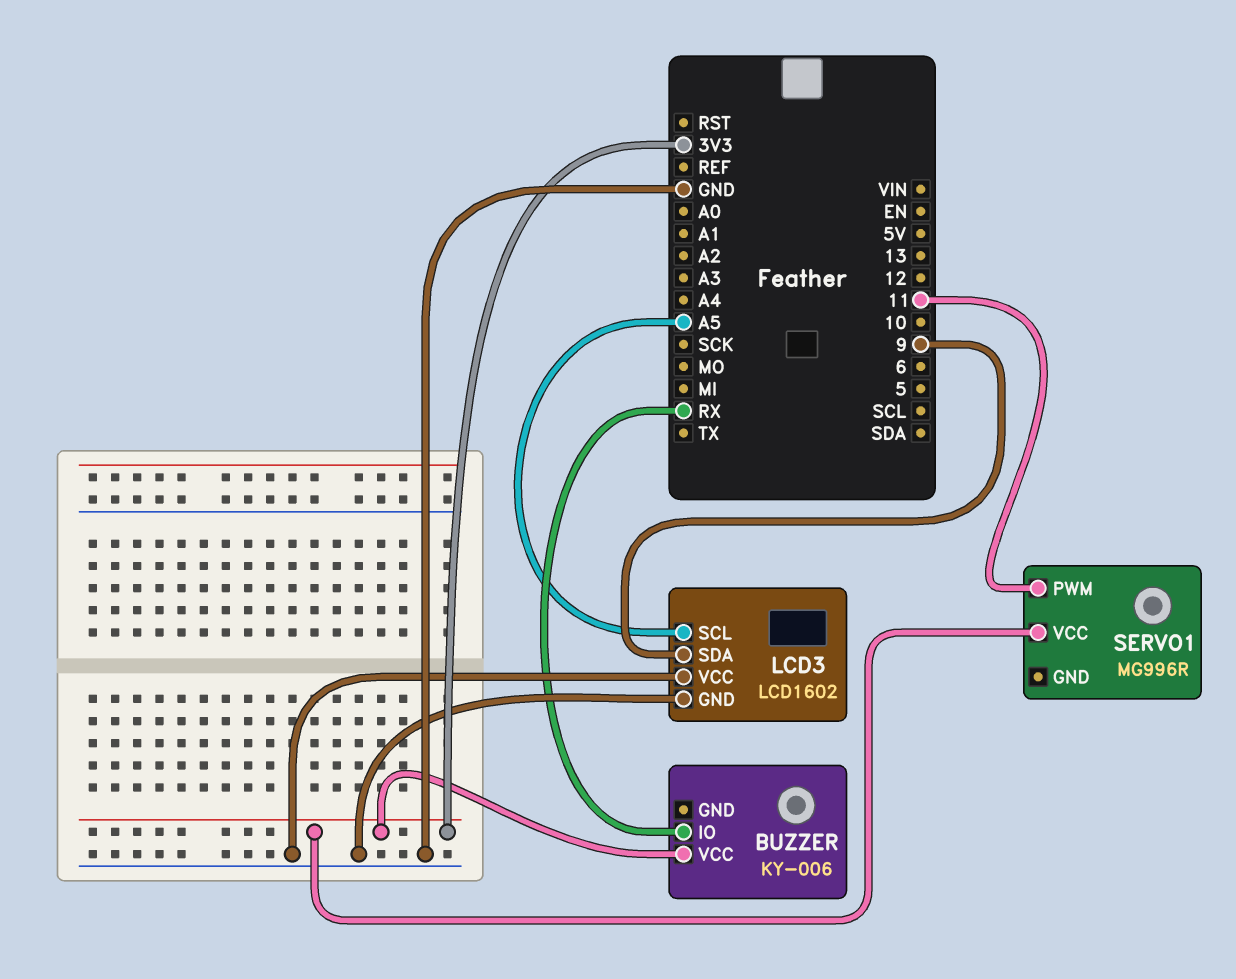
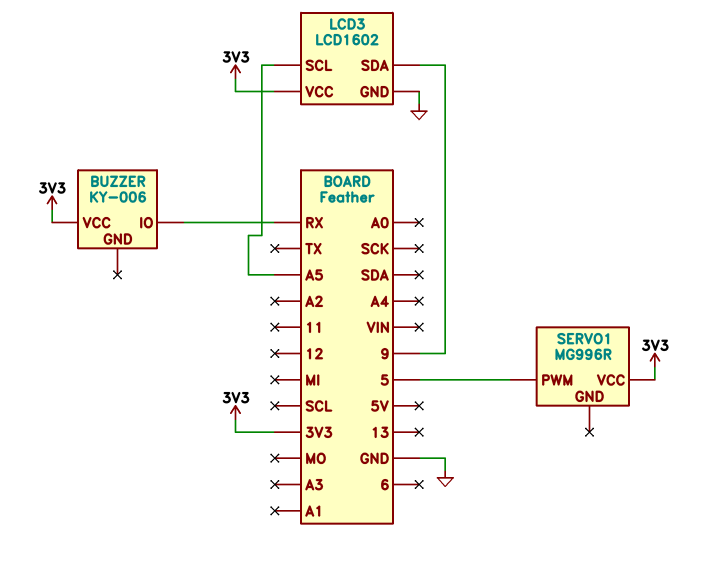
LCD3 pin VCC: GND -> 3V3
SERVO1 pin PWM: 11 -> 5

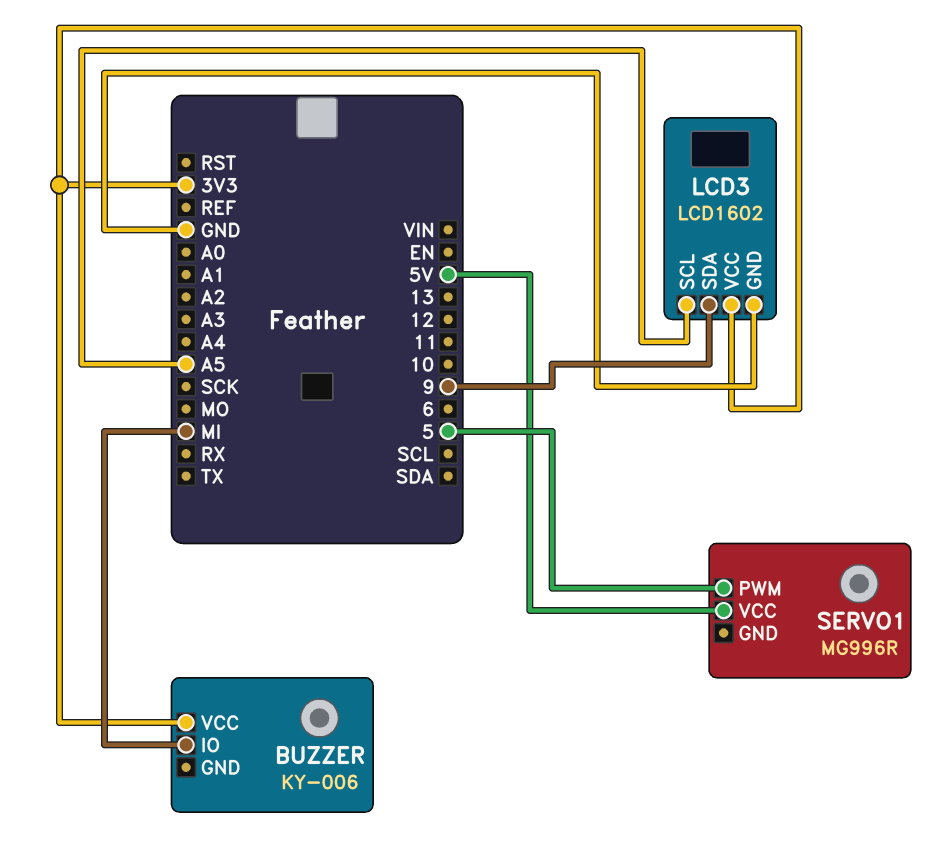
BUZZER pin IO: RX -> MI
SERVO1 pin VCC: 3V3 -> 5V

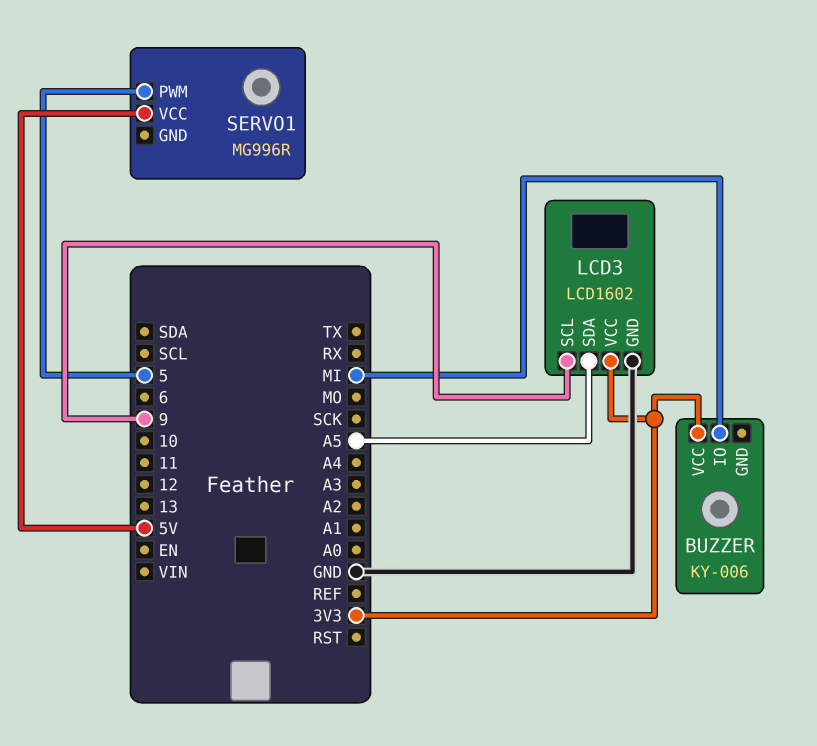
LCD3 pin SCL: A5 -> 9
LCD3 pin SDA: 9 -> A5

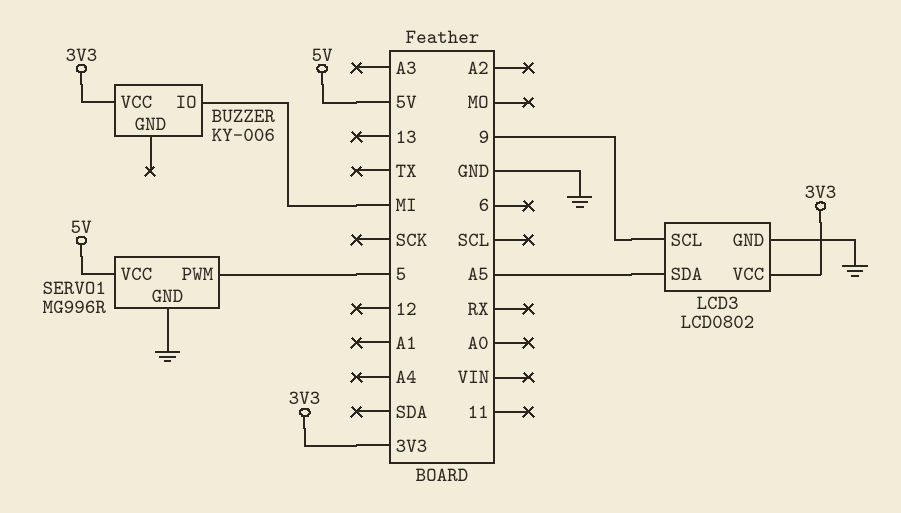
LCD3: LCD1602 -> LCD0802
SERVO1 pin GND: none -> GND

